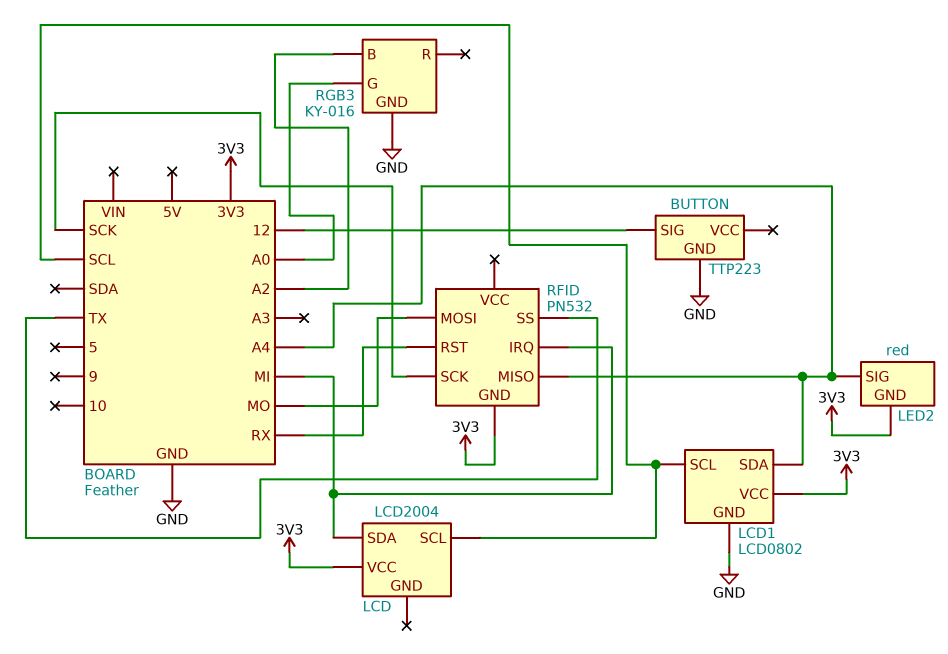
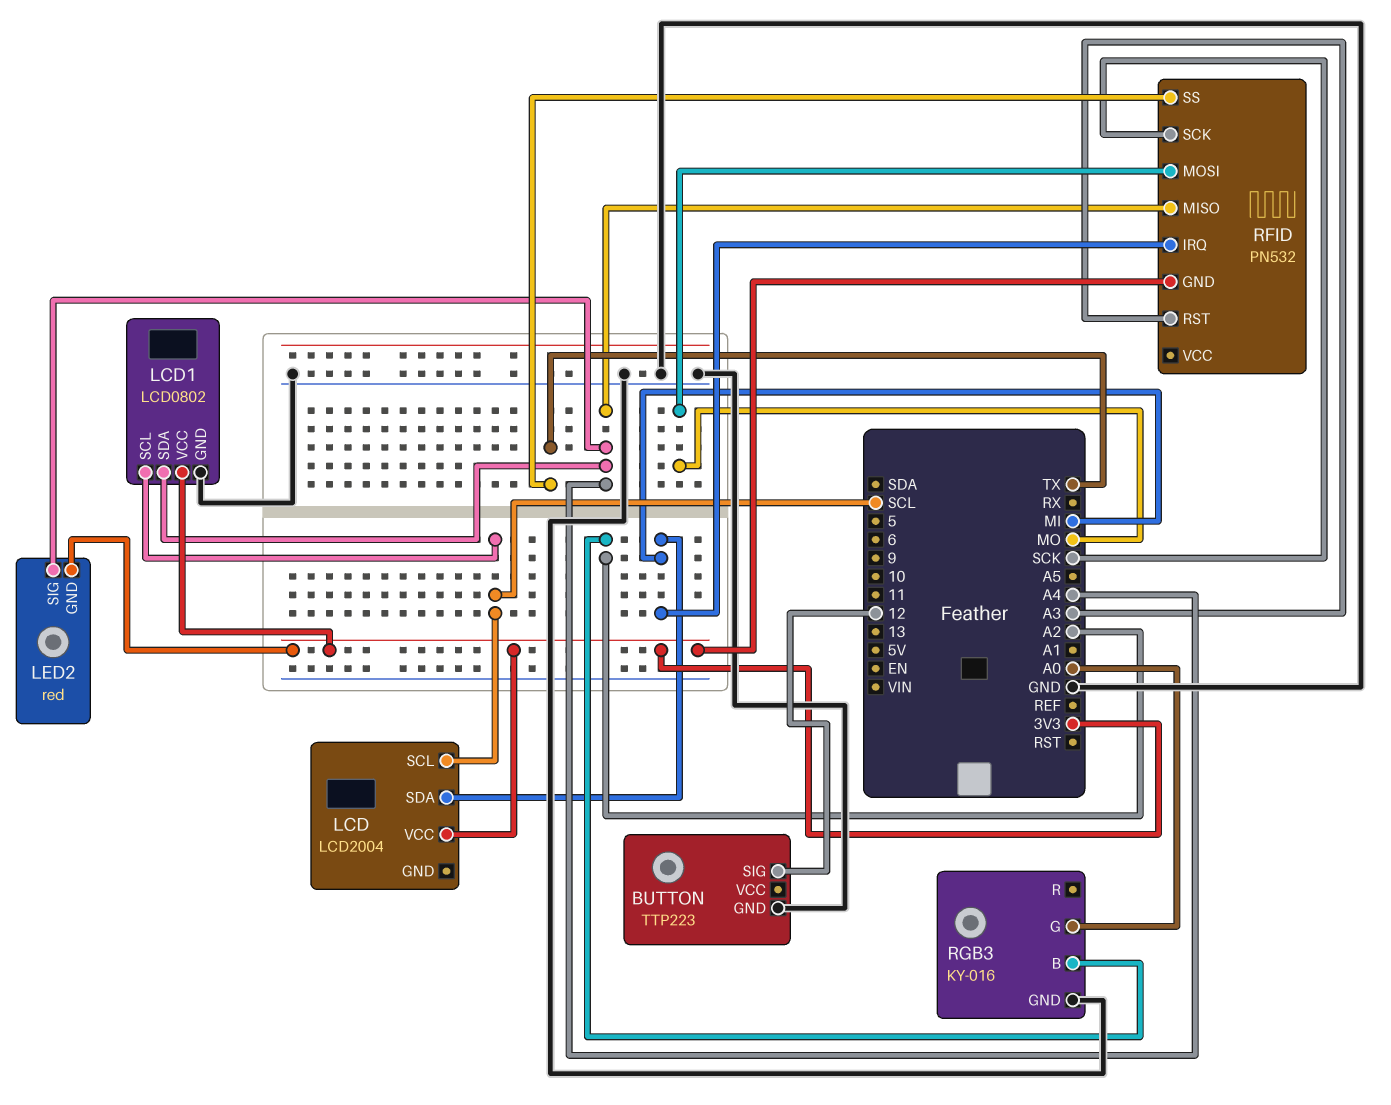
RFID pin RST: RX -> A3

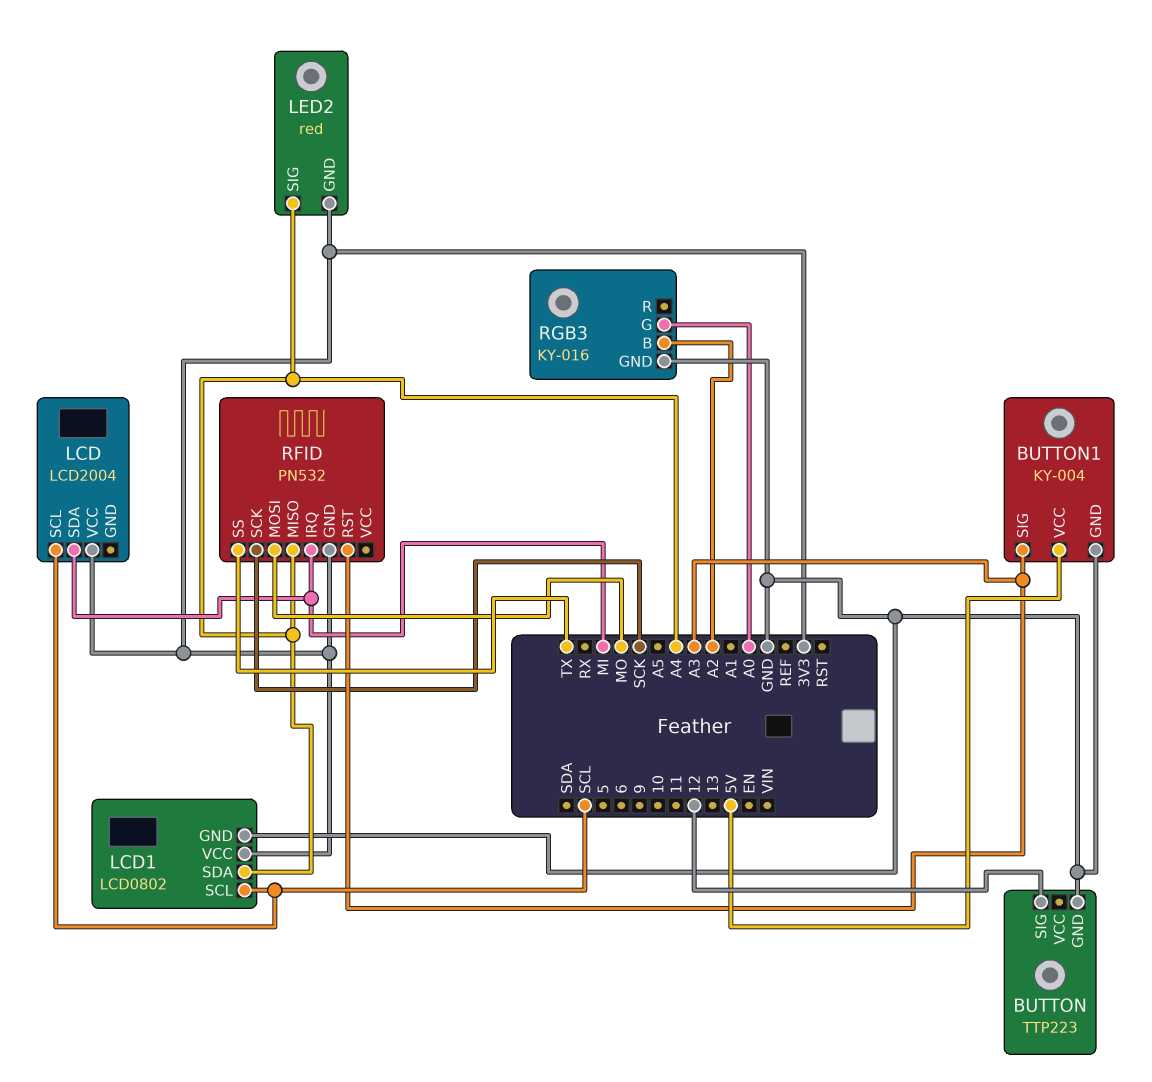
BUTTON1: none -> KY-004
BUTTON1 pin GND: none -> GND
BUTTON1 pin SIG: none -> A3
BUTTON1 pin VCC: none -> 5V

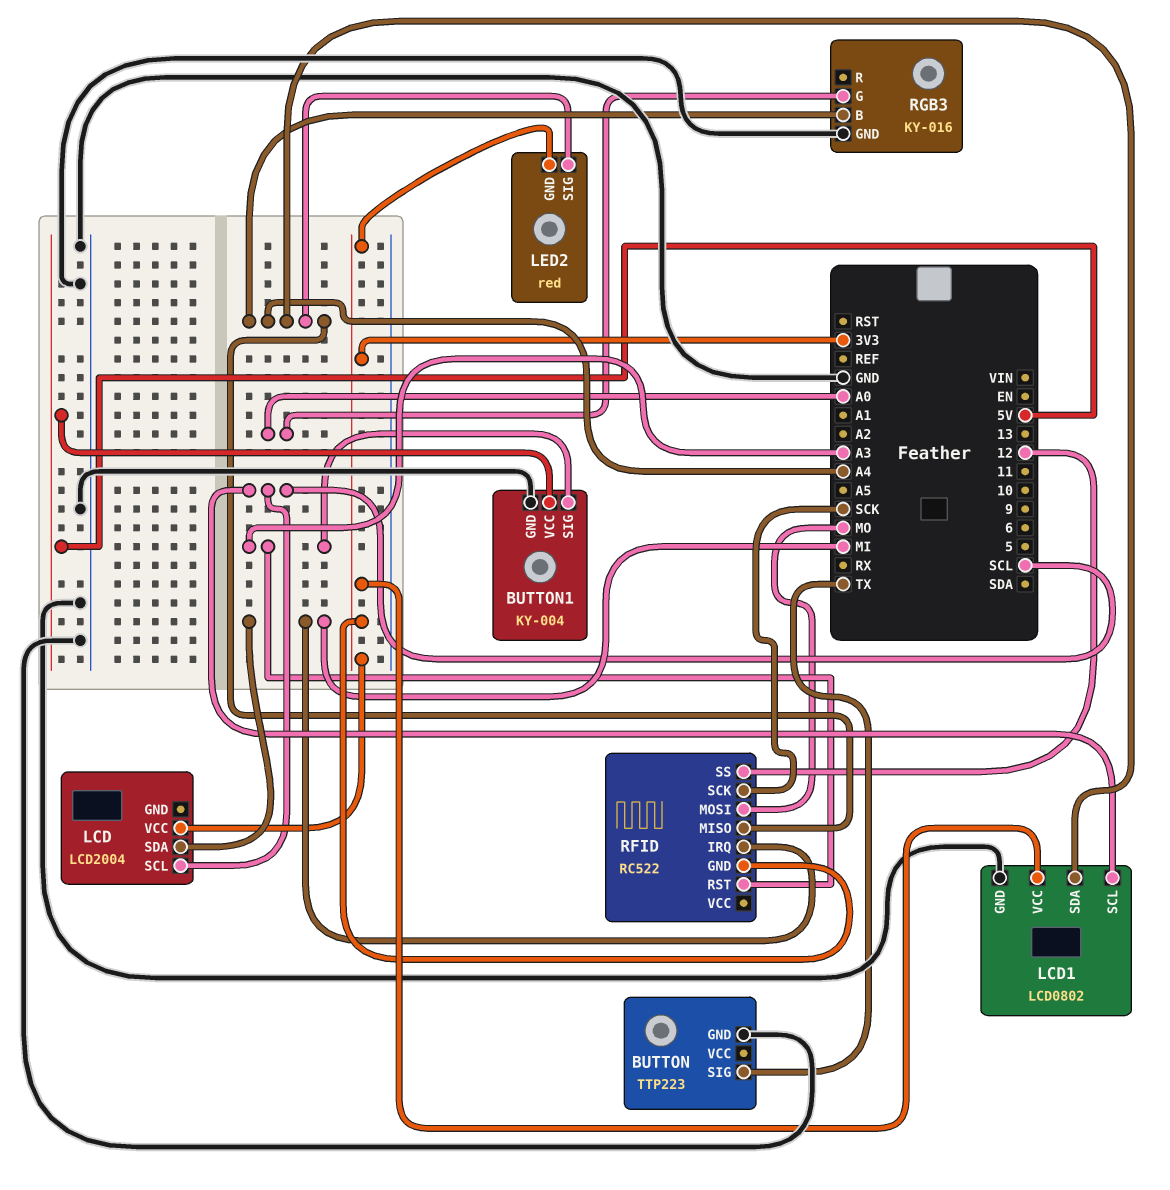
BUTTON pin SIG: 12 -> TX
RFID: PN532 -> RC522
RFID pin SS: TX -> 12
RGB3 pin B: A2 -> A4

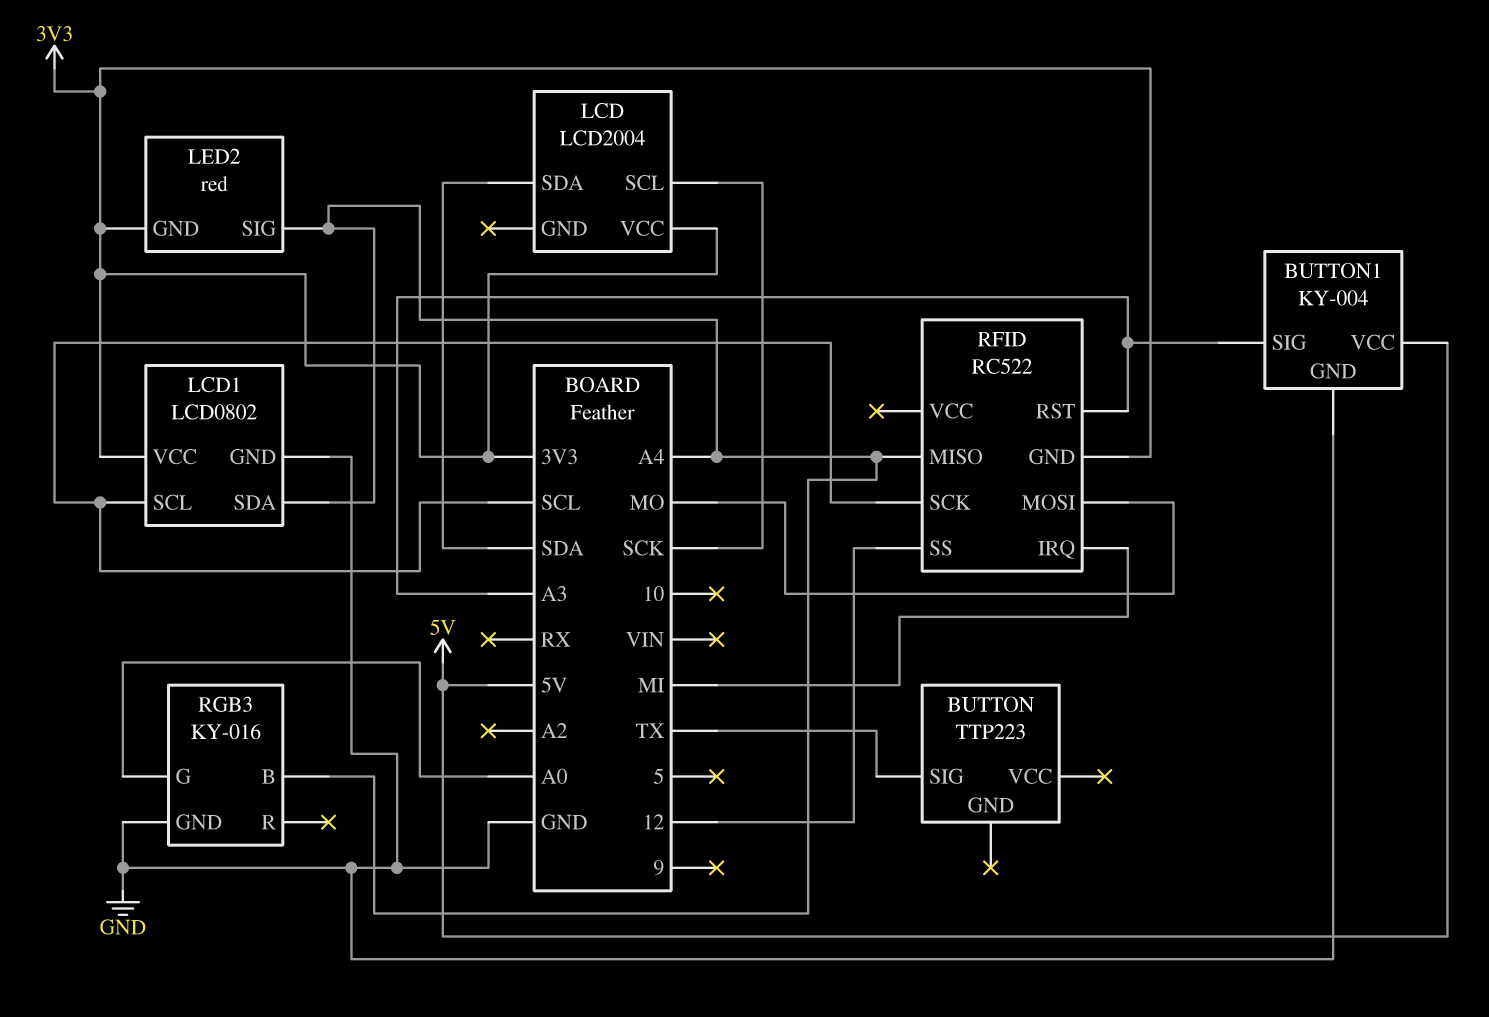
BUTTON pin GND: GND -> none
LCD pin SCL: SCL -> SCK
LCD pin SDA: MI -> SDA
RFID pin SCK: SCK -> SCL

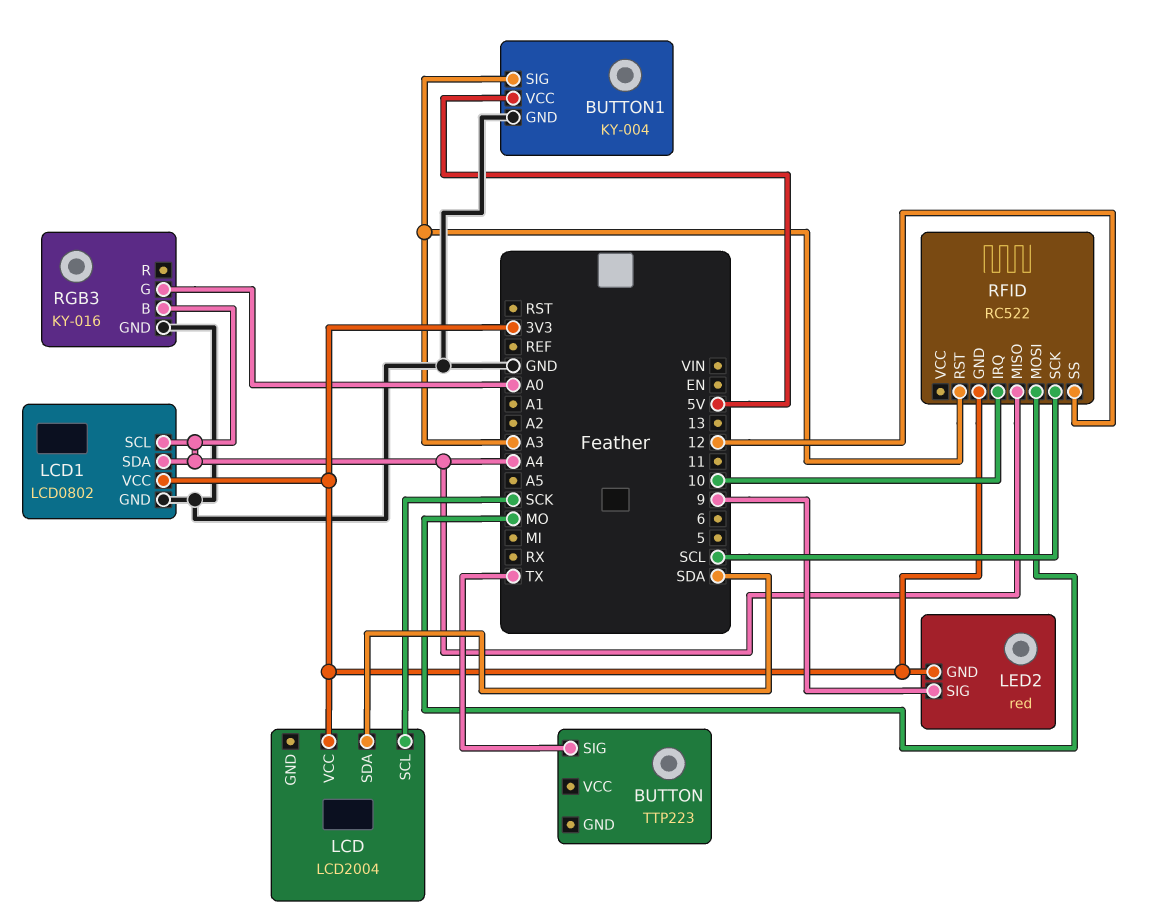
LCD1 pin SCL: SCL -> A4
LED2 pin SIG: A4 -> 9
RFID pin IRQ: MI -> 10

